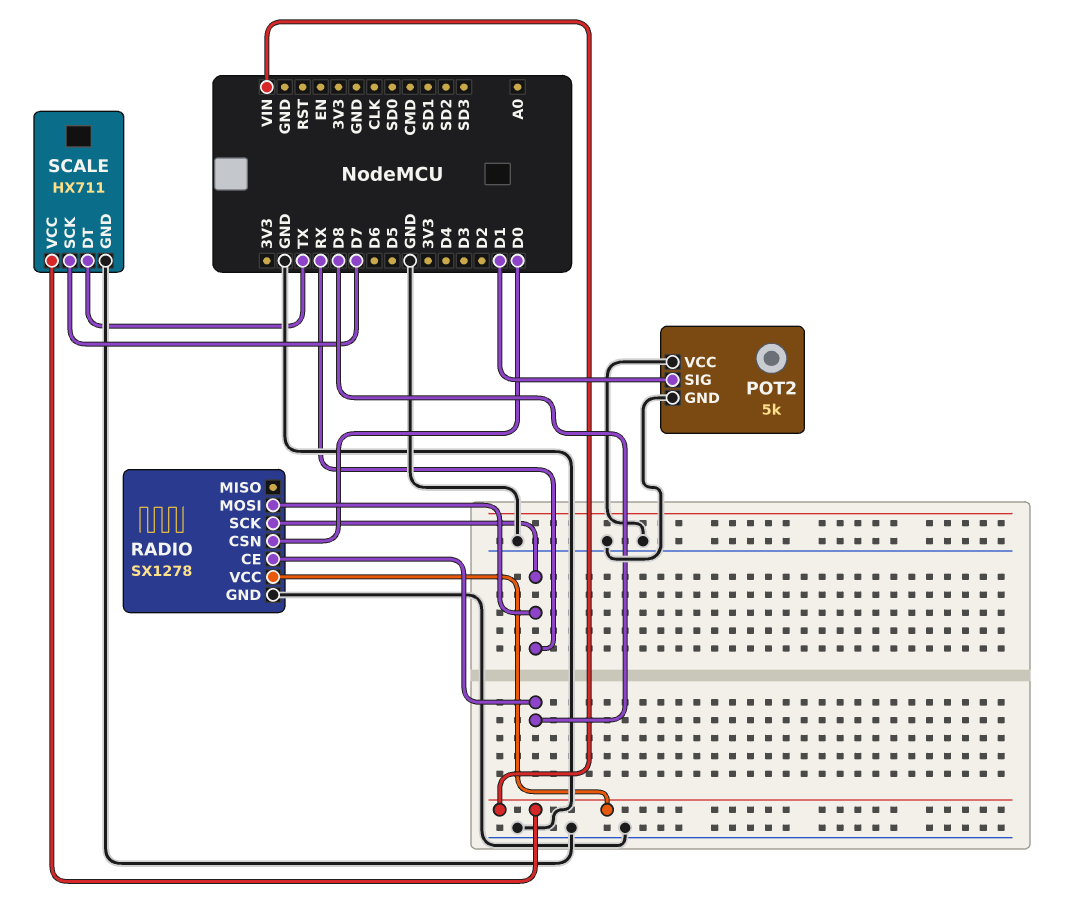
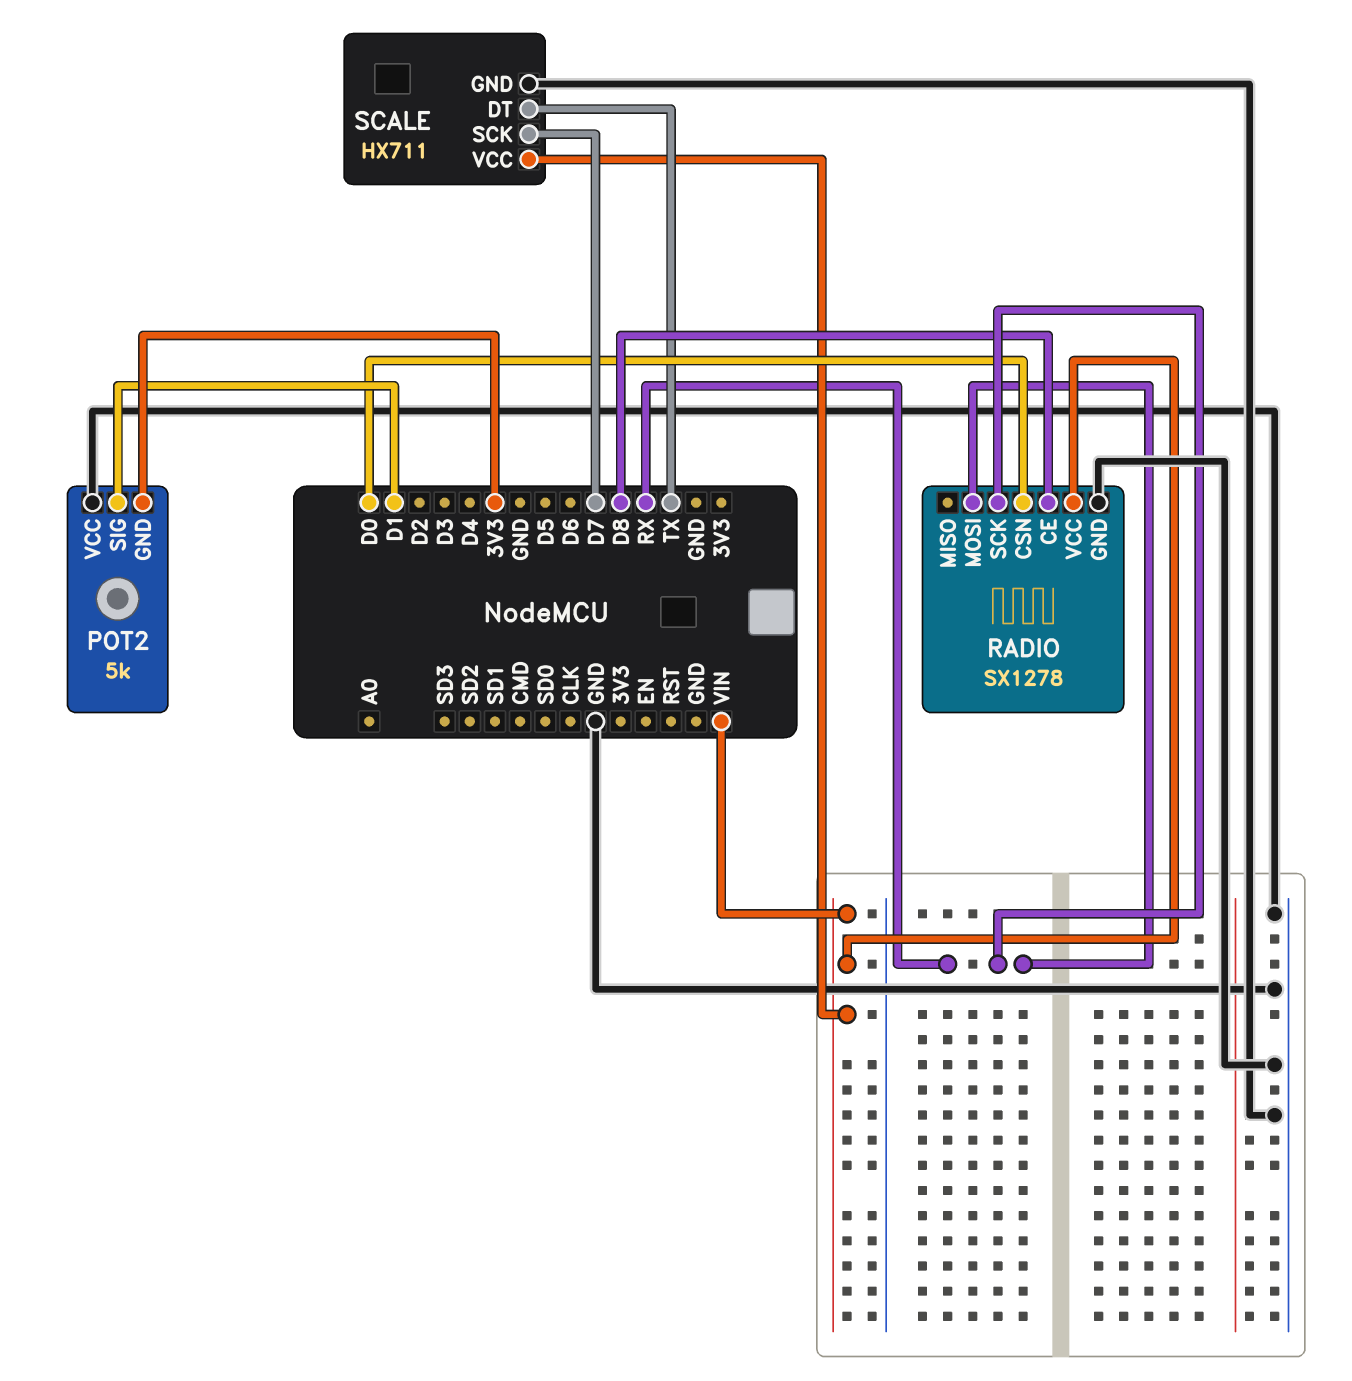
POT2 pin GND: GND -> 3V3

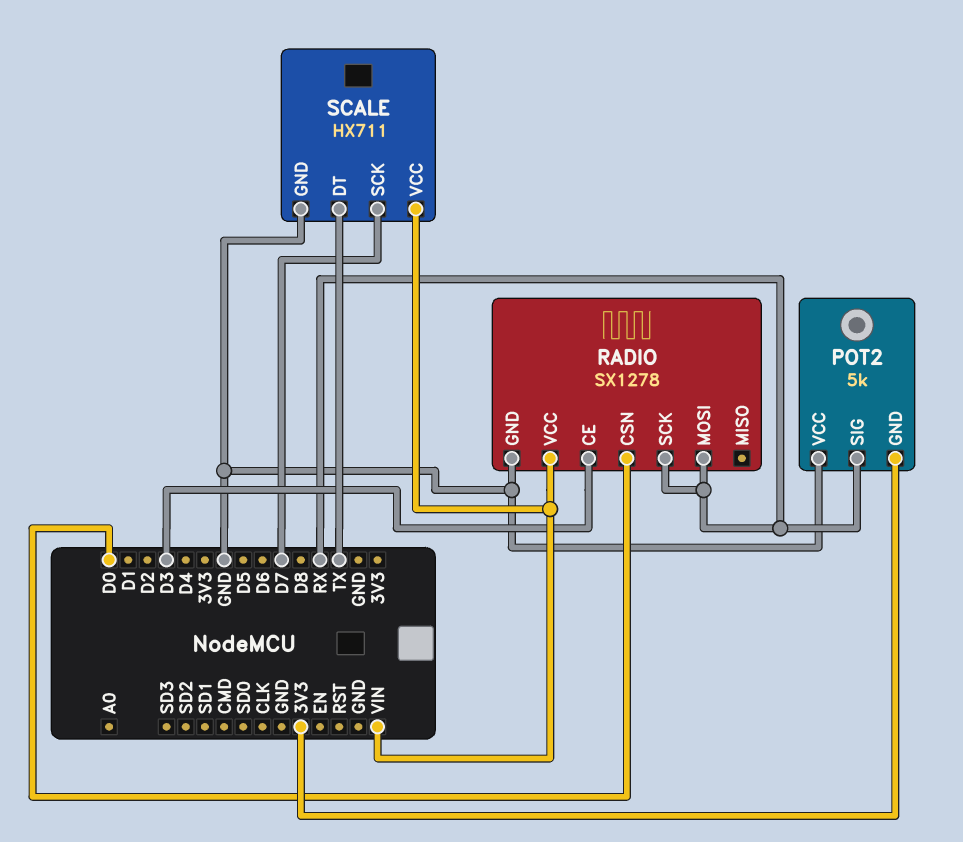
POT2 pin SIG: D1 -> RX
RADIO pin CE: D8 -> D3

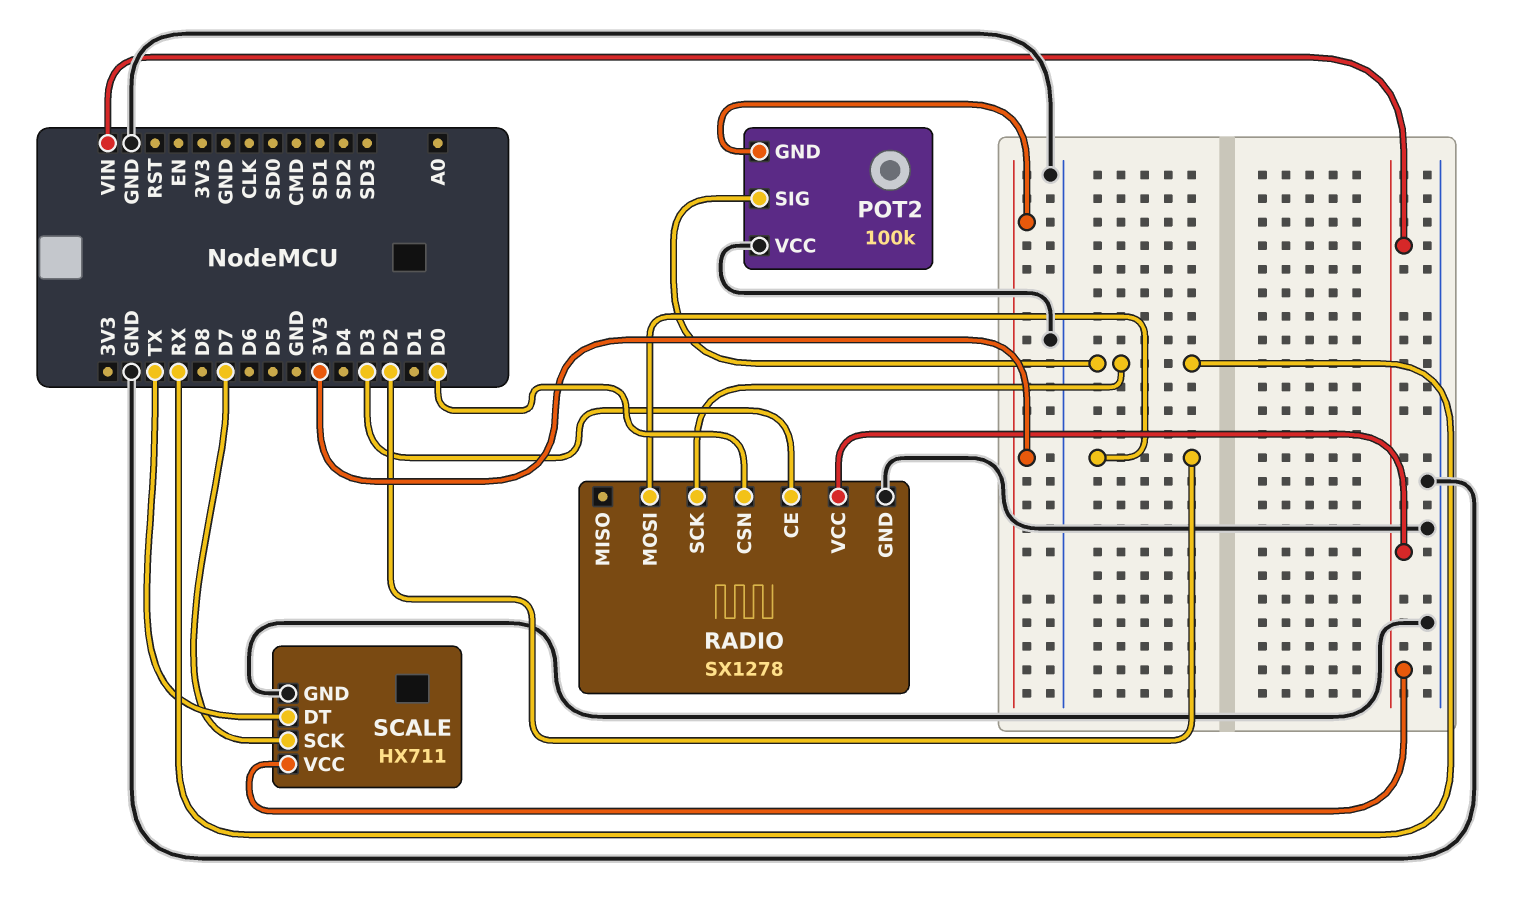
POT2: 5k -> 100k
RADIO pin MOSI: RX -> D2

